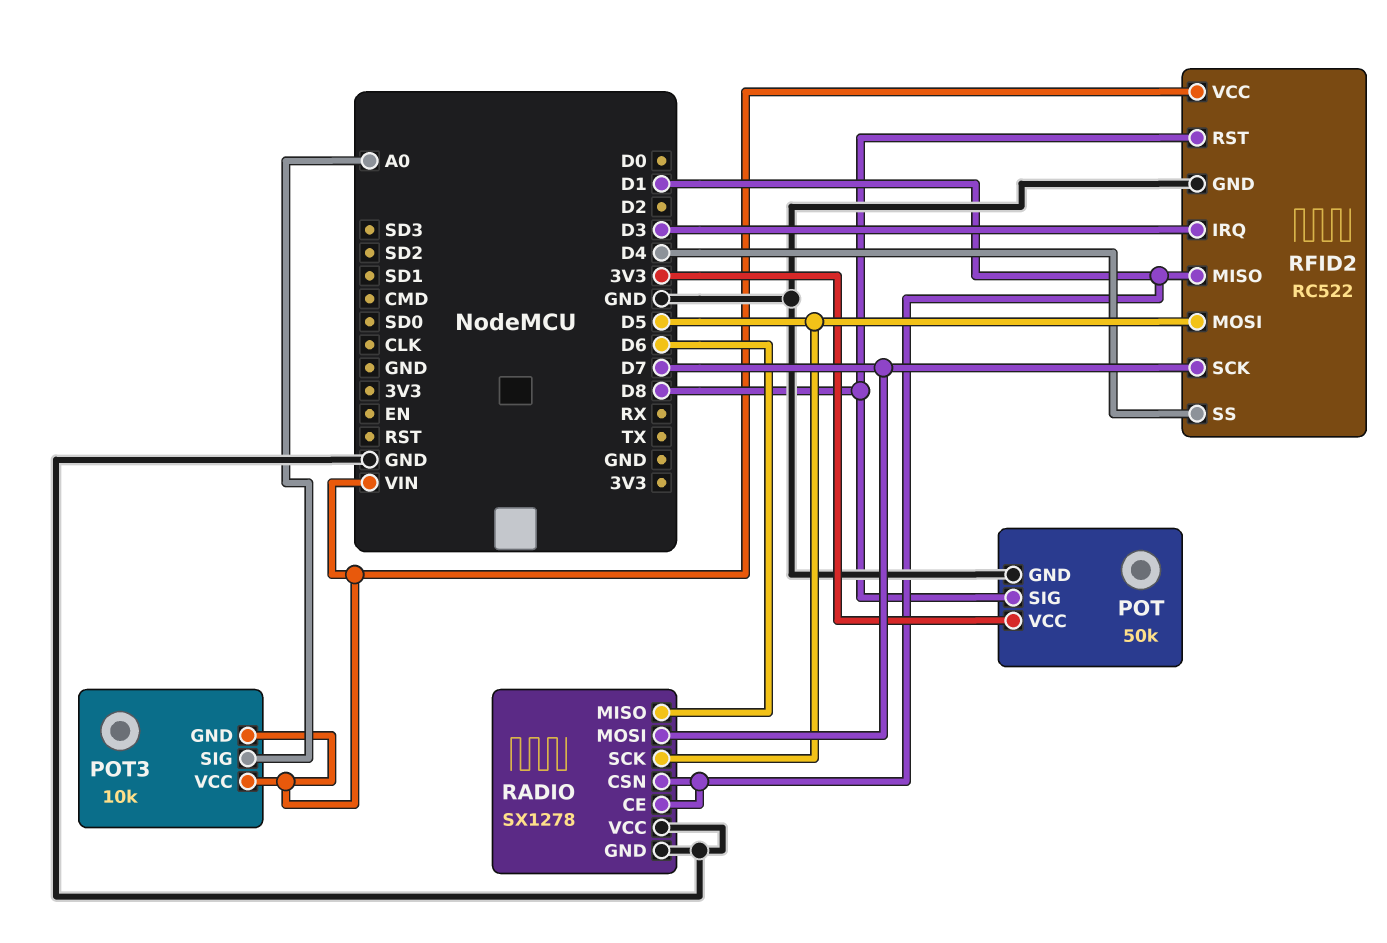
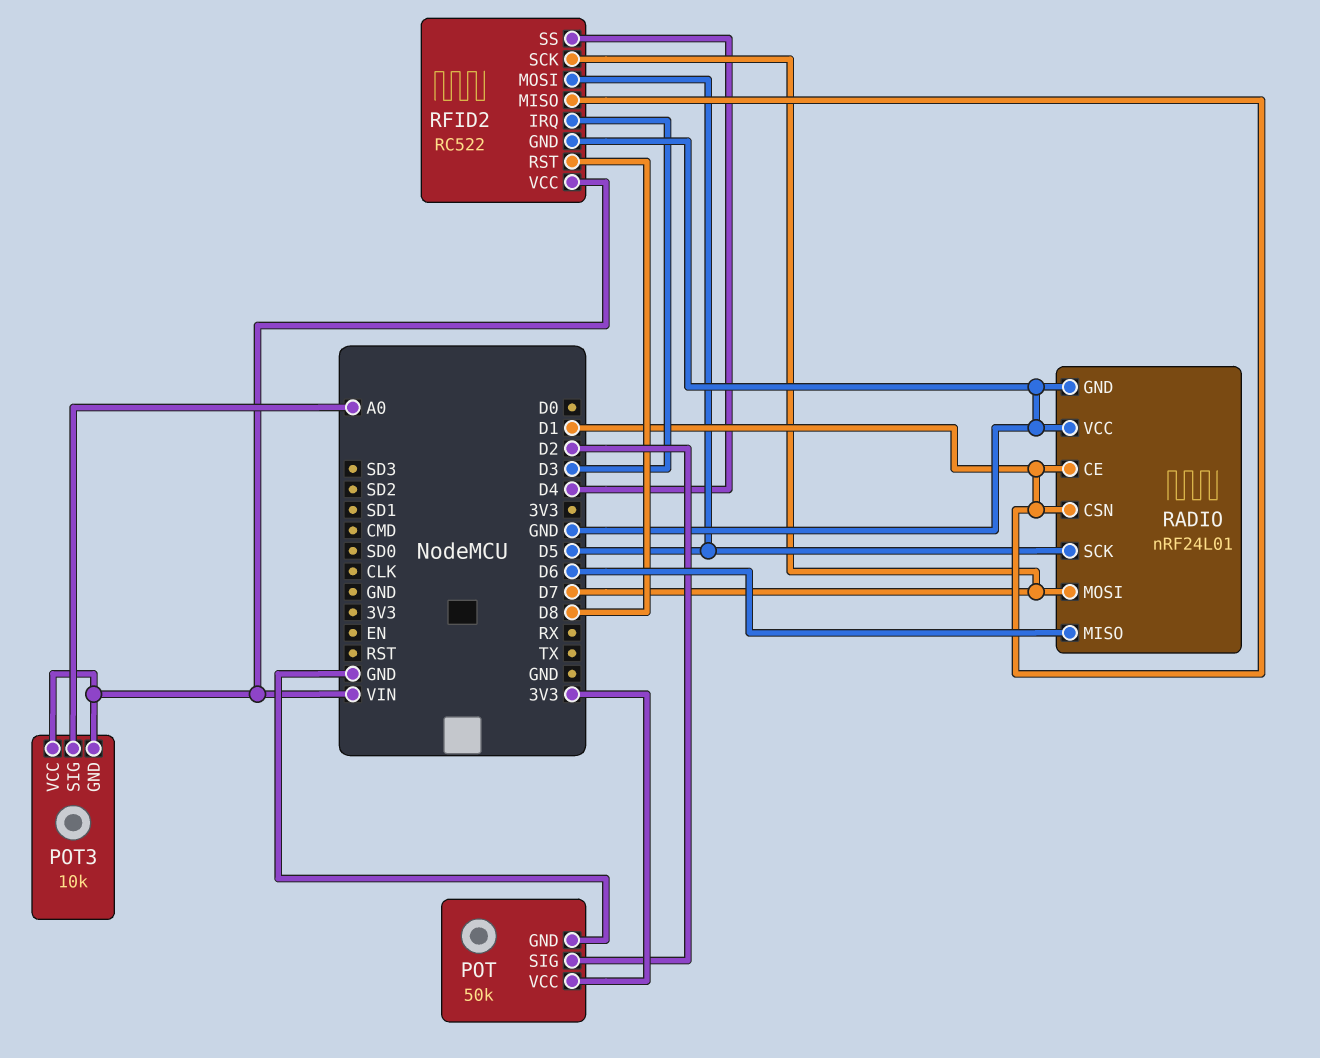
POT pin SIG: D8 -> D2
RADIO: SX1278 -> nRF24L01

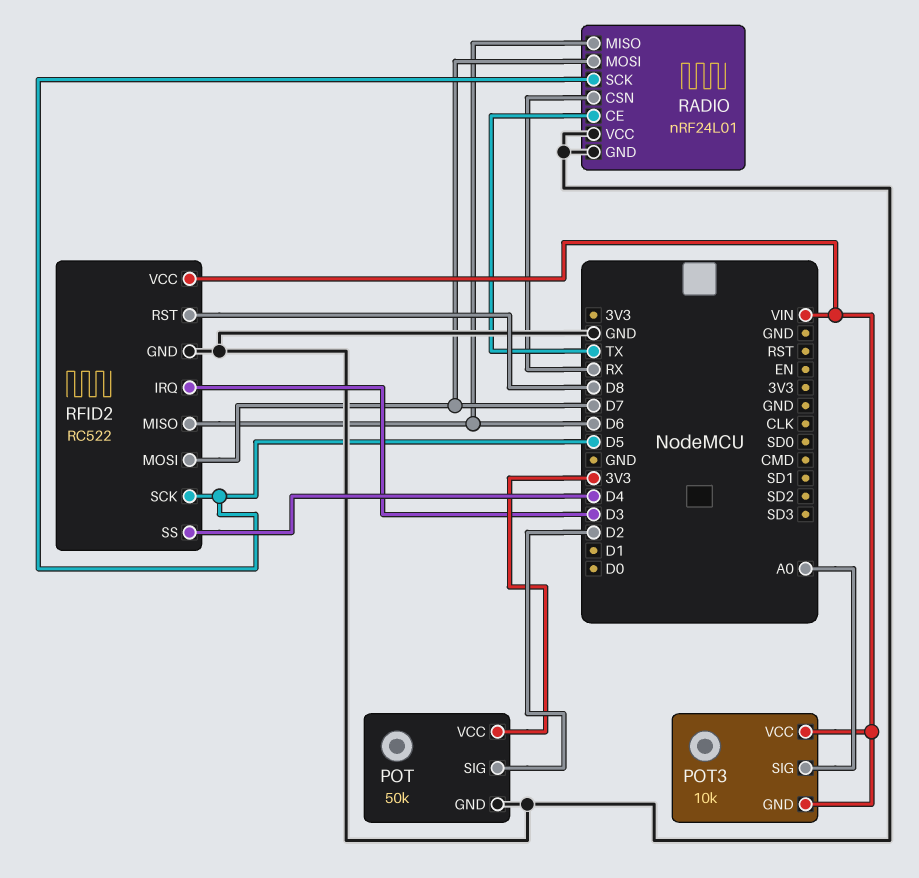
RADIO pin CE: D1 -> TX
RADIO pin CSN: D1 -> RX
RFID2 pin MISO: D1 -> D6
RFID2 pin MOSI: D5 -> D7
RFID2 pin SCK: D7 -> D5

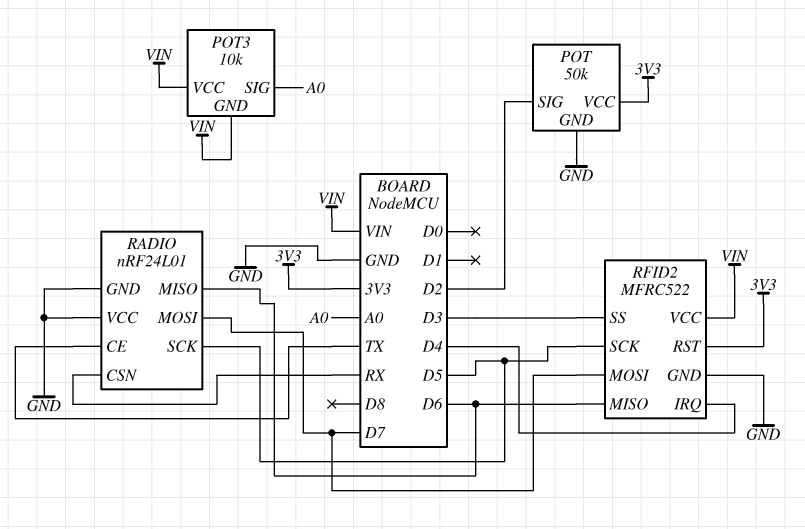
RFID2: RC522 -> MFRC522
RFID2 pin IRQ: D3 -> D4
RFID2 pin RST: D8 -> 3V3
RFID2 pin SS: D4 -> D3

